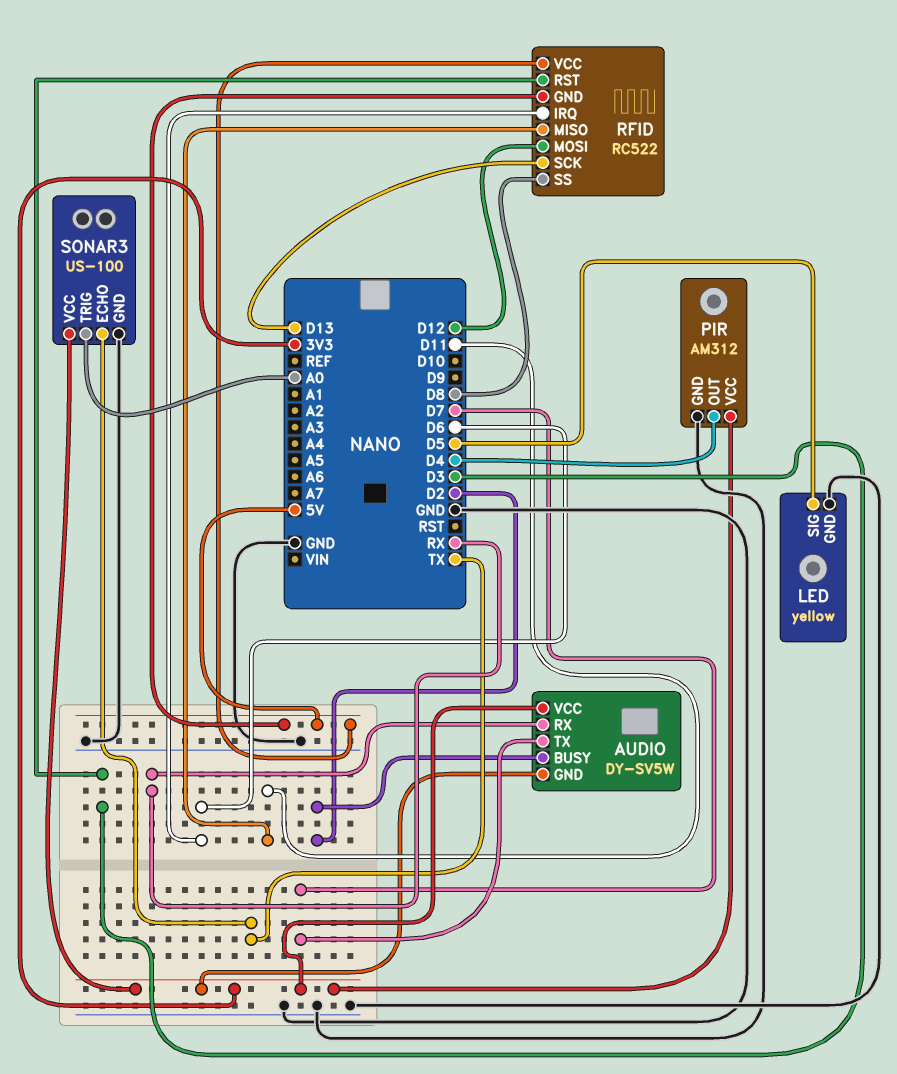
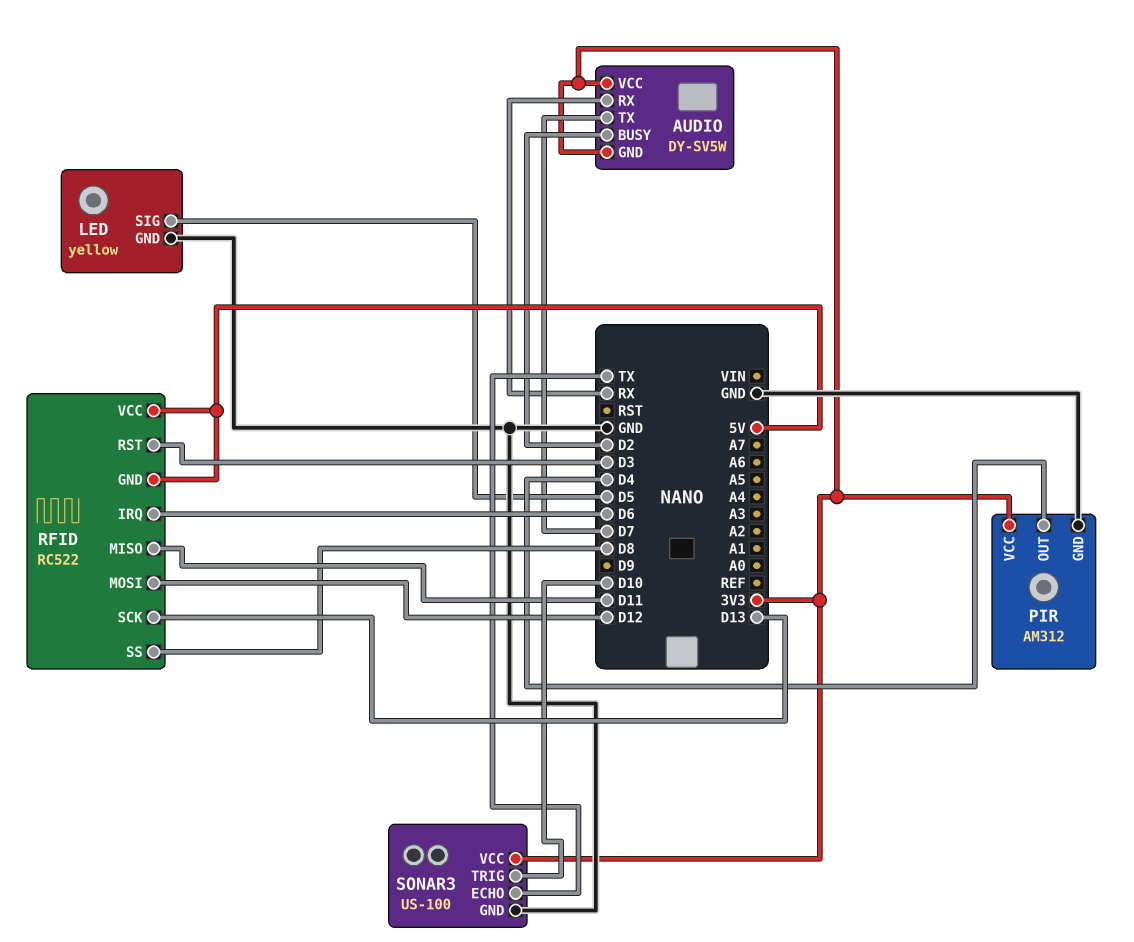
SONAR3 pin TRIG: A0 -> D10

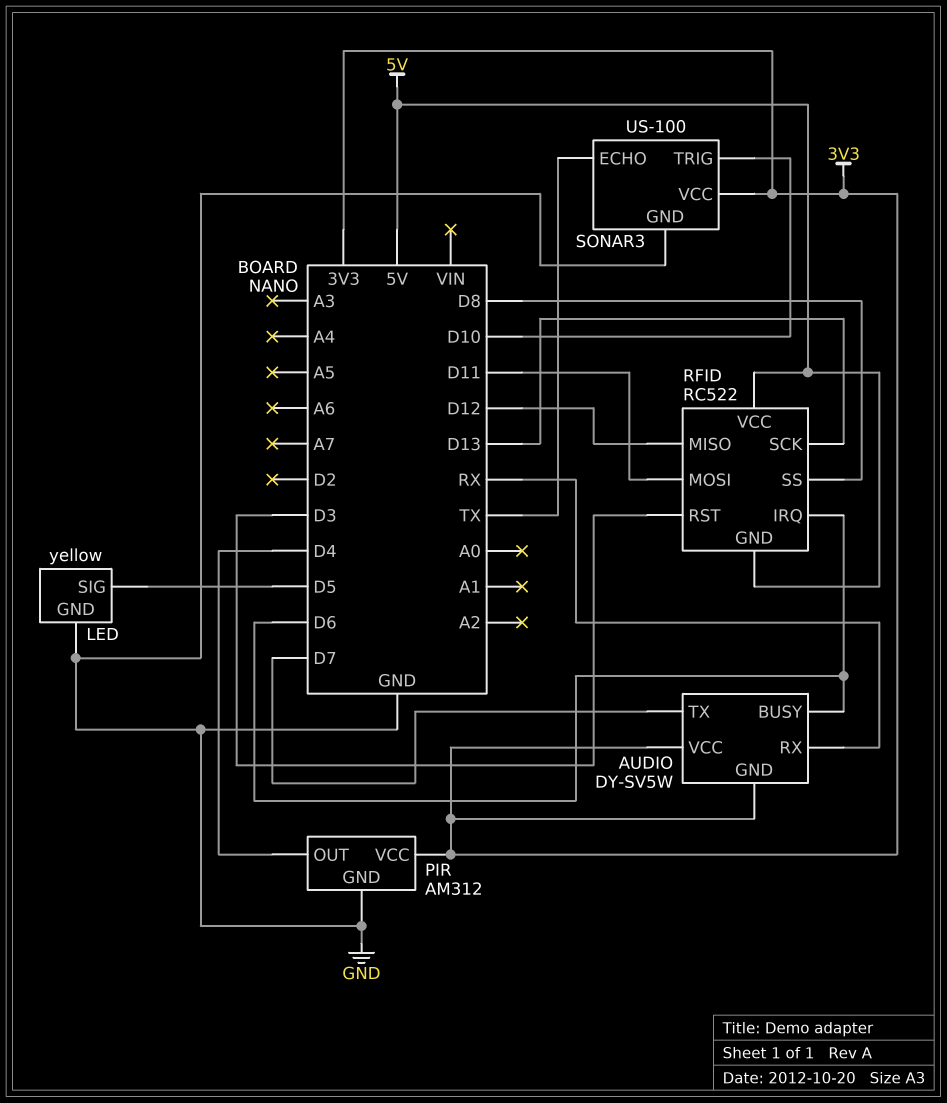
AUDIO pin BUSY: D2 -> D6
RFID pin MISO: D11 -> D12
RFID pin MOSI: D12 -> D11

